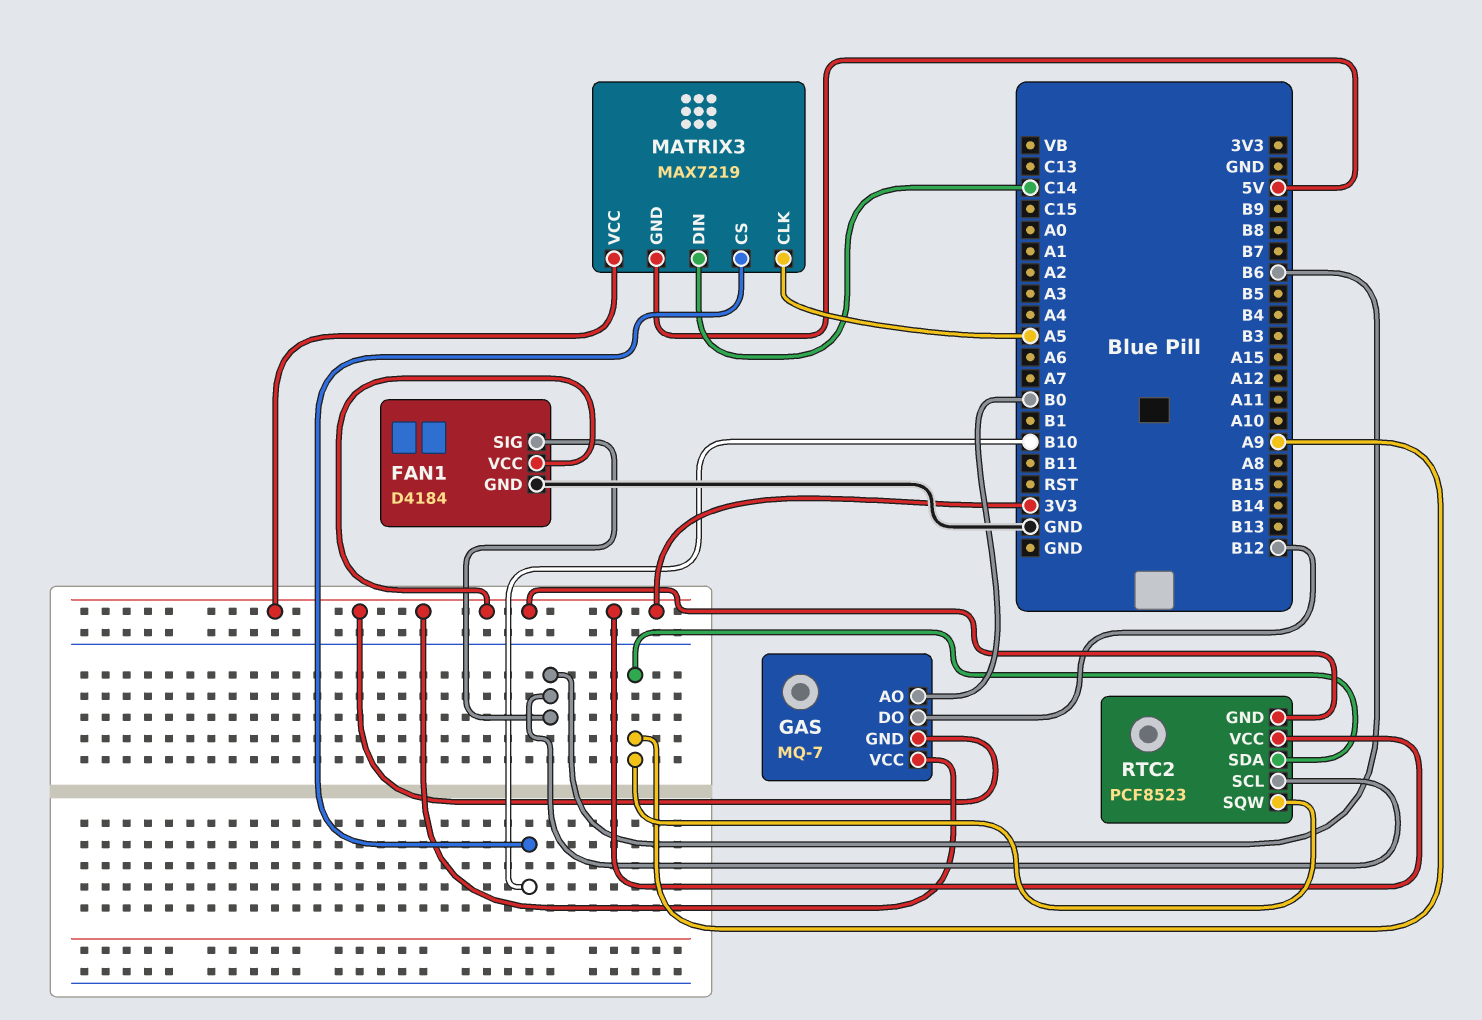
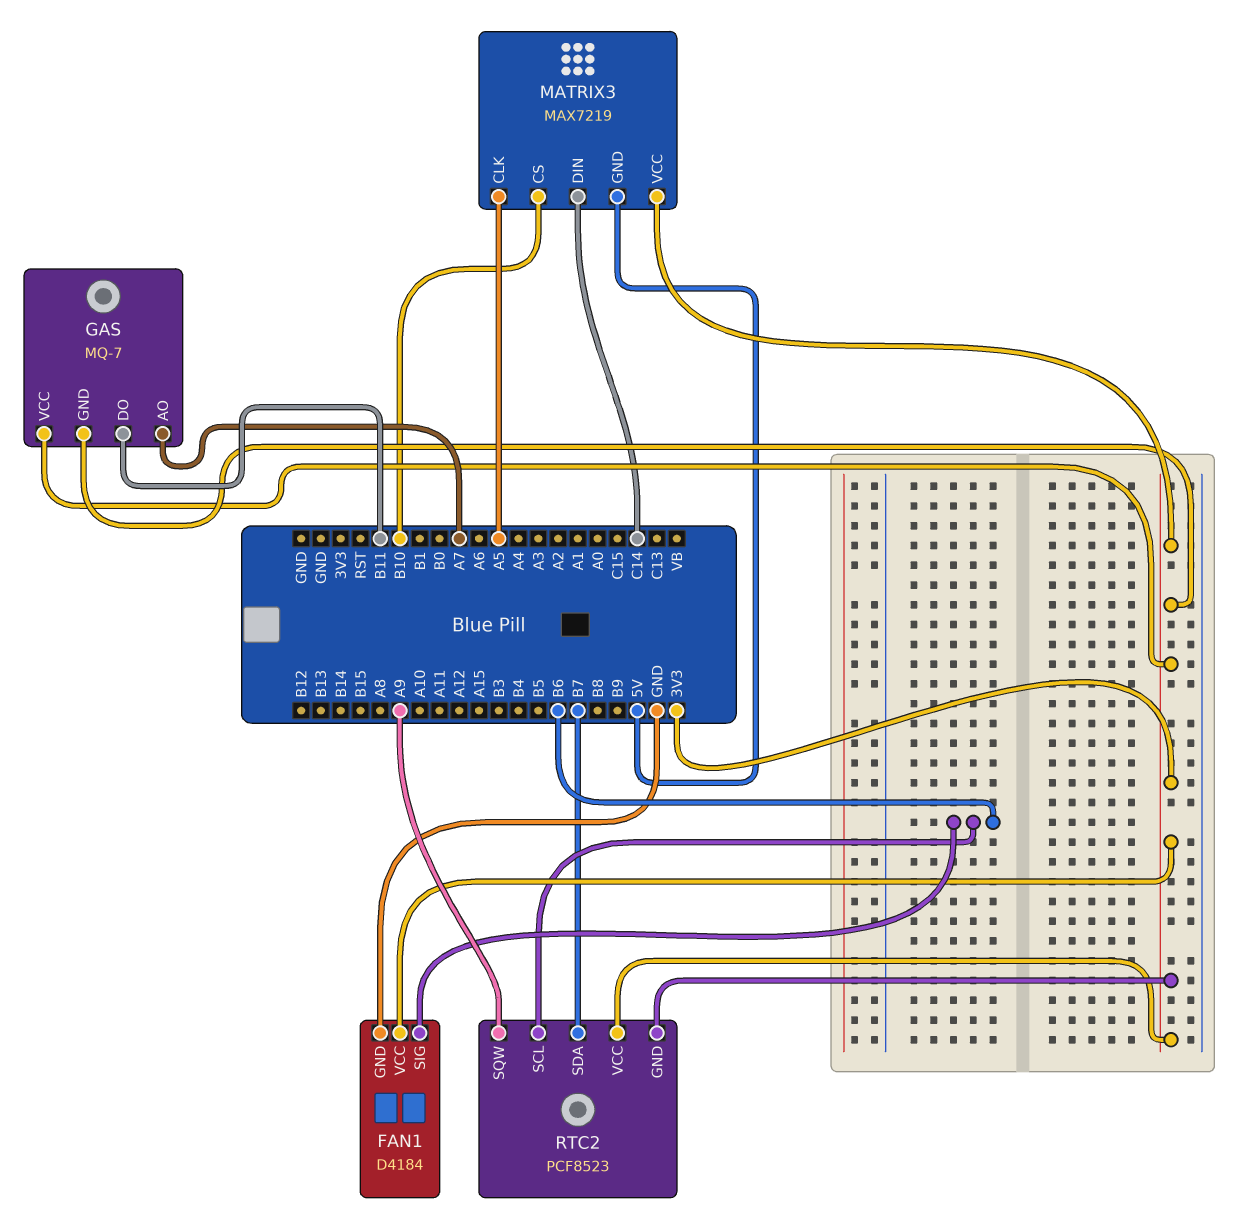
GAS pin AO: B0 -> A7
GAS pin DO: B12 -> B11
RTC2 pin SDA: A9 -> B7

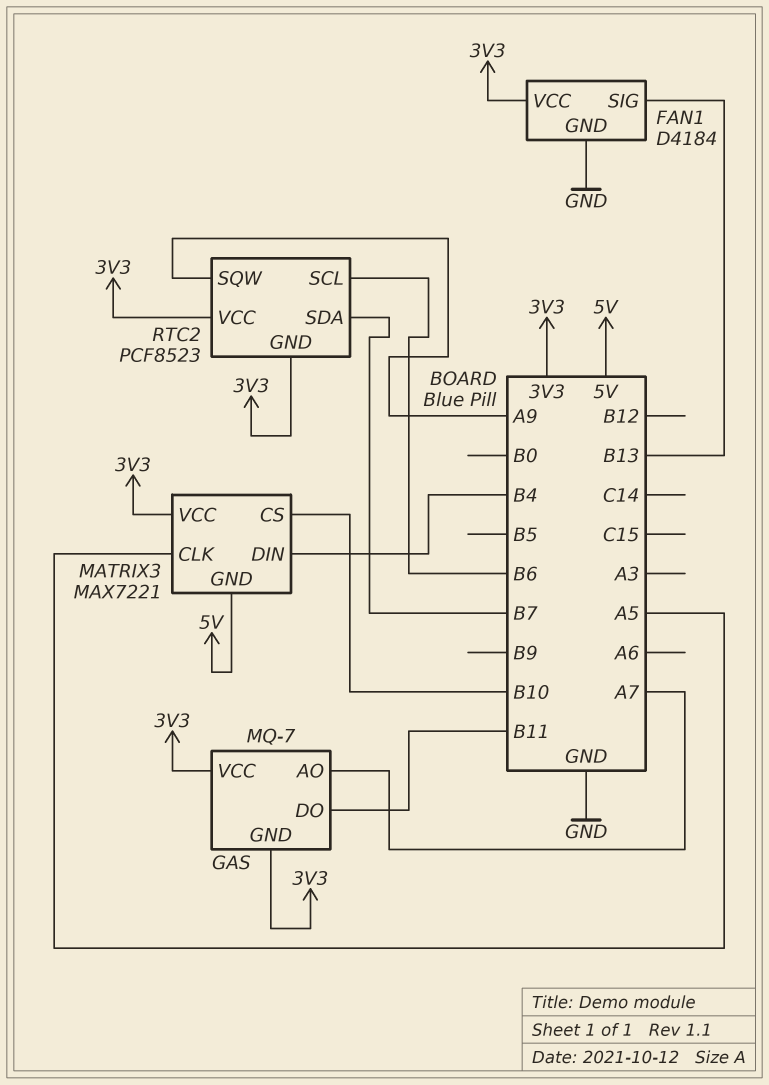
FAN1 pin SIG: B6 -> B13
MATRIX3: MAX7219 -> MAX7221
MATRIX3 pin DIN: C14 -> B4

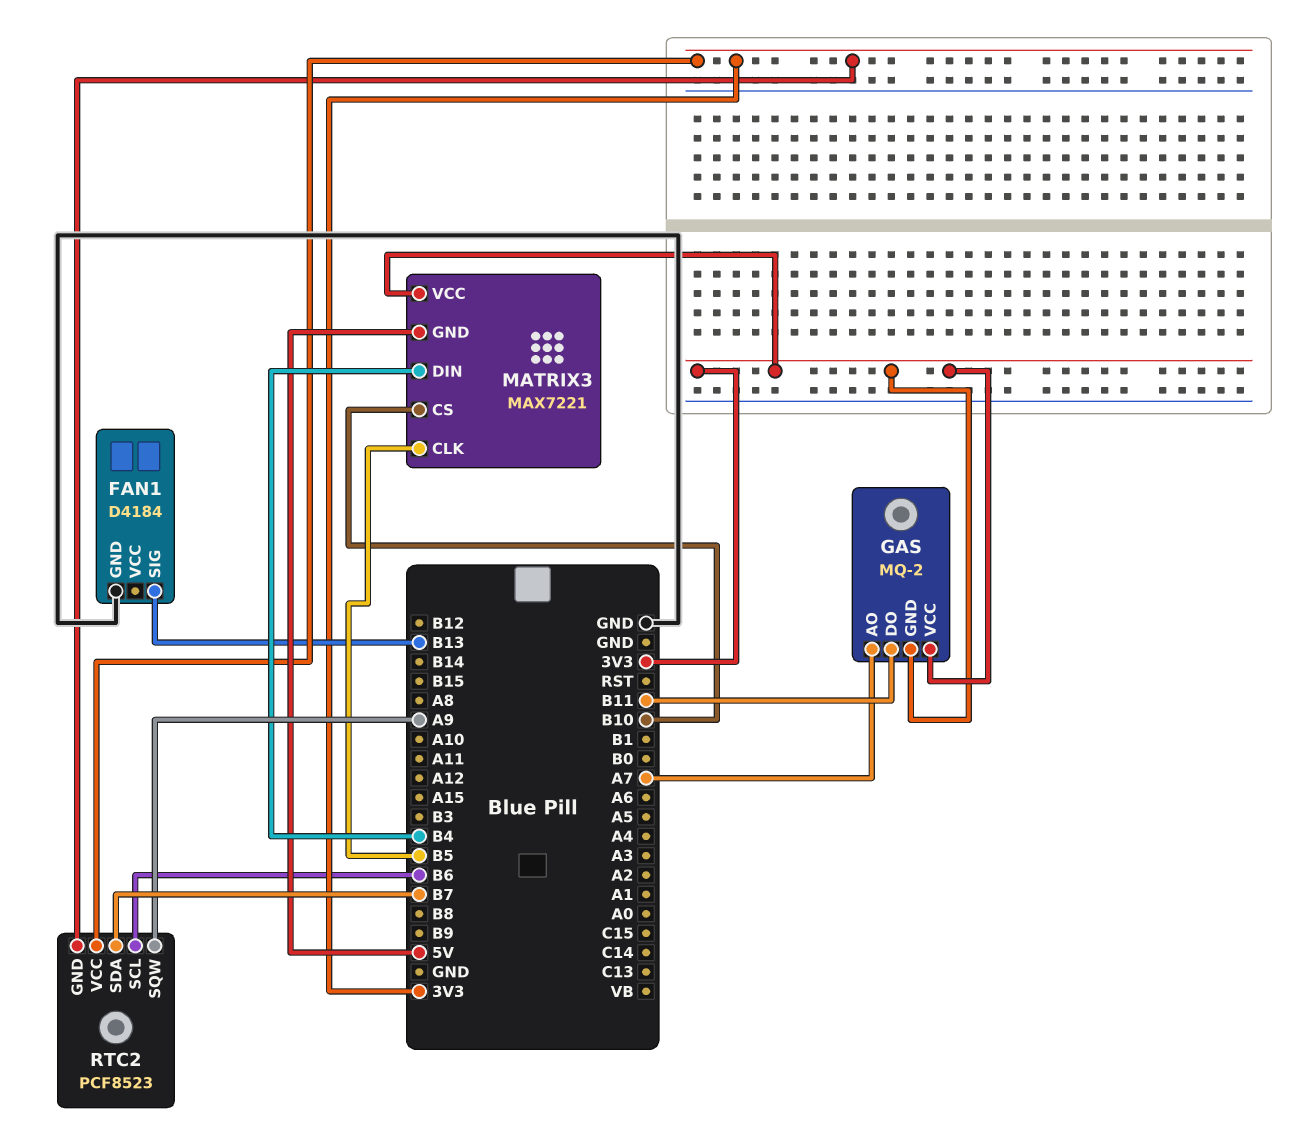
FAN1 pin VCC: 3V3 -> none
GAS: MQ-7 -> MQ-2
MATRIX3 pin CLK: A5 -> B5

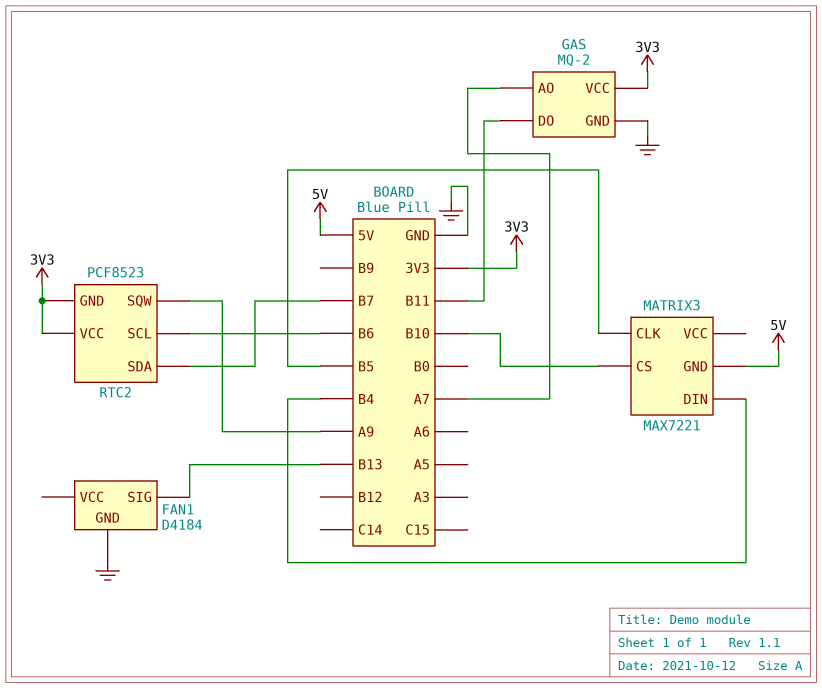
GAS pin GND: 3V3 -> GND
MATRIX3 pin VCC: 3V3 -> none

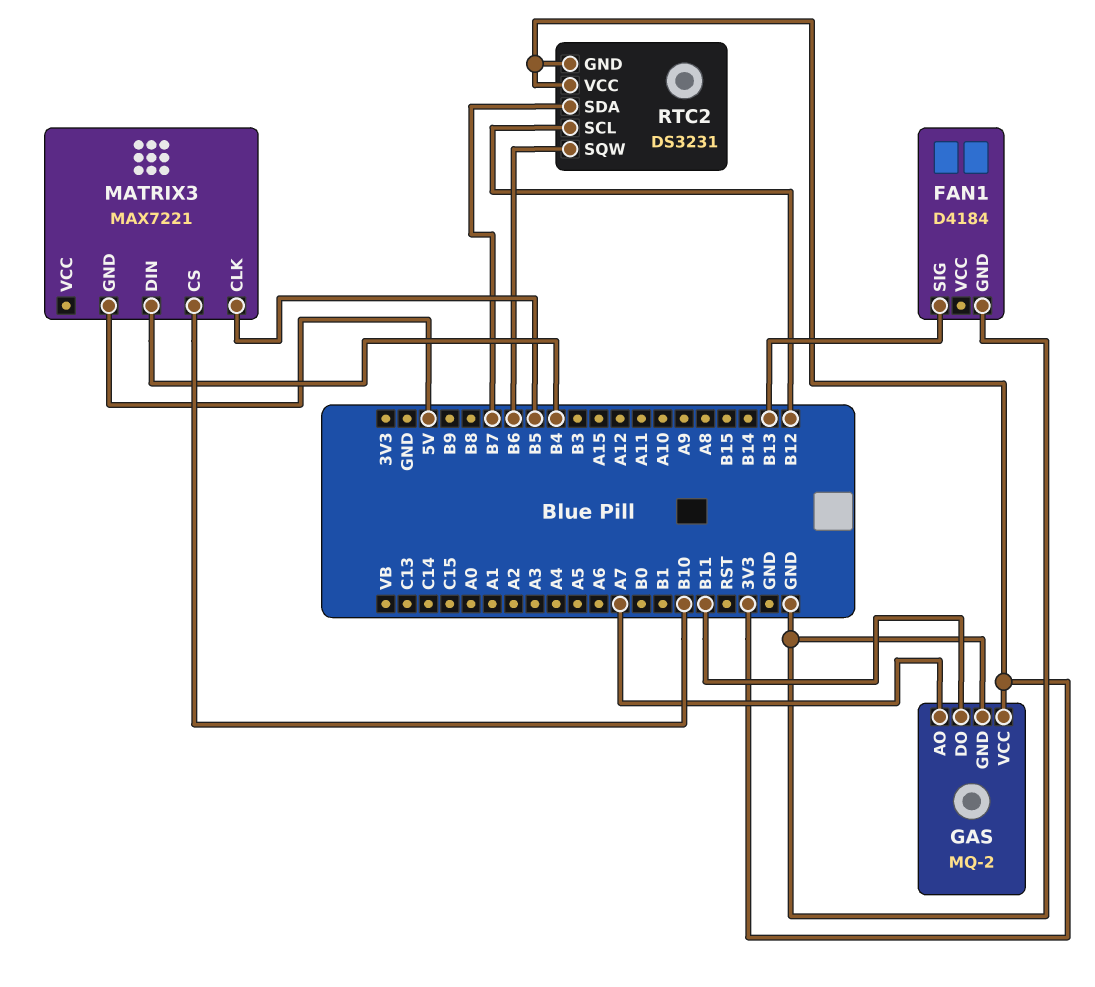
RTC2: PCF8523 -> DS3231
RTC2 pin SCL: B6 -> B12
RTC2 pin SQW: A9 -> B6

